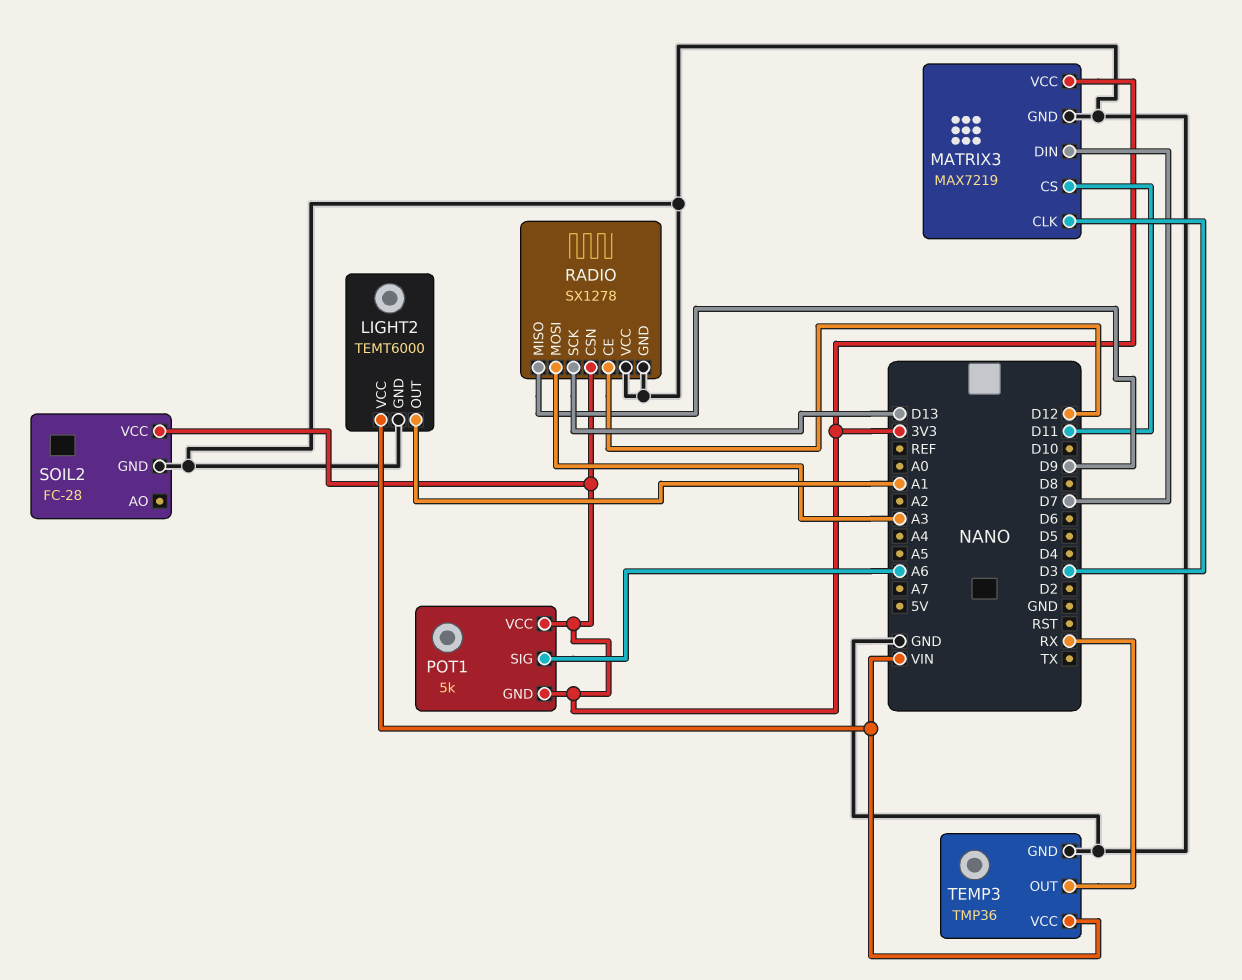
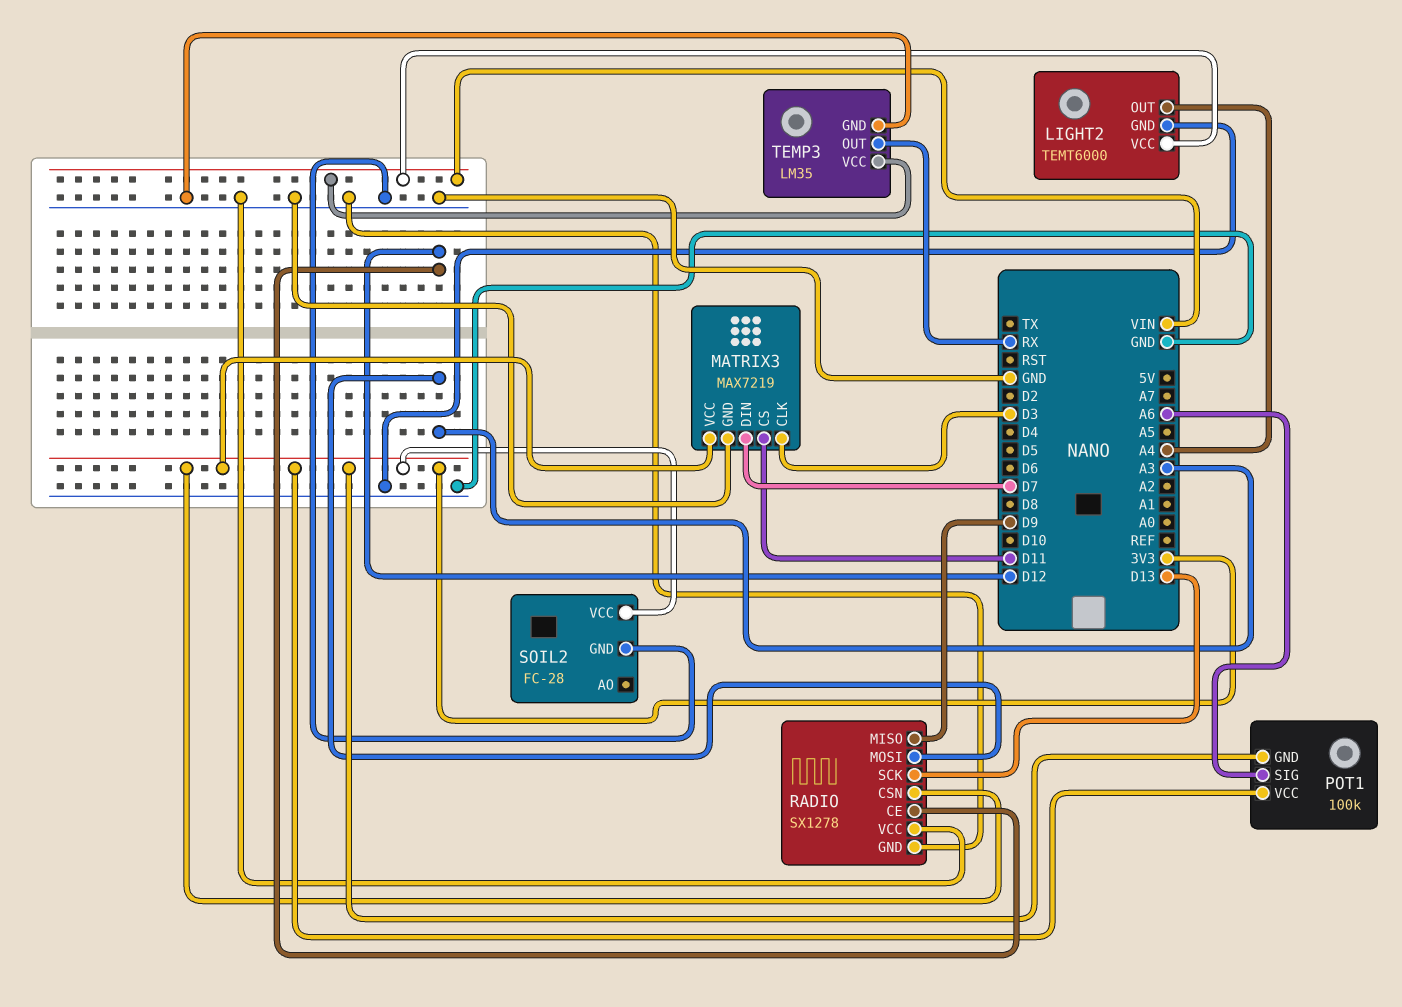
LIGHT2 pin OUT: A1 -> A4
POT1: 5k -> 100k
TEMP3: TMP36 -> LM35

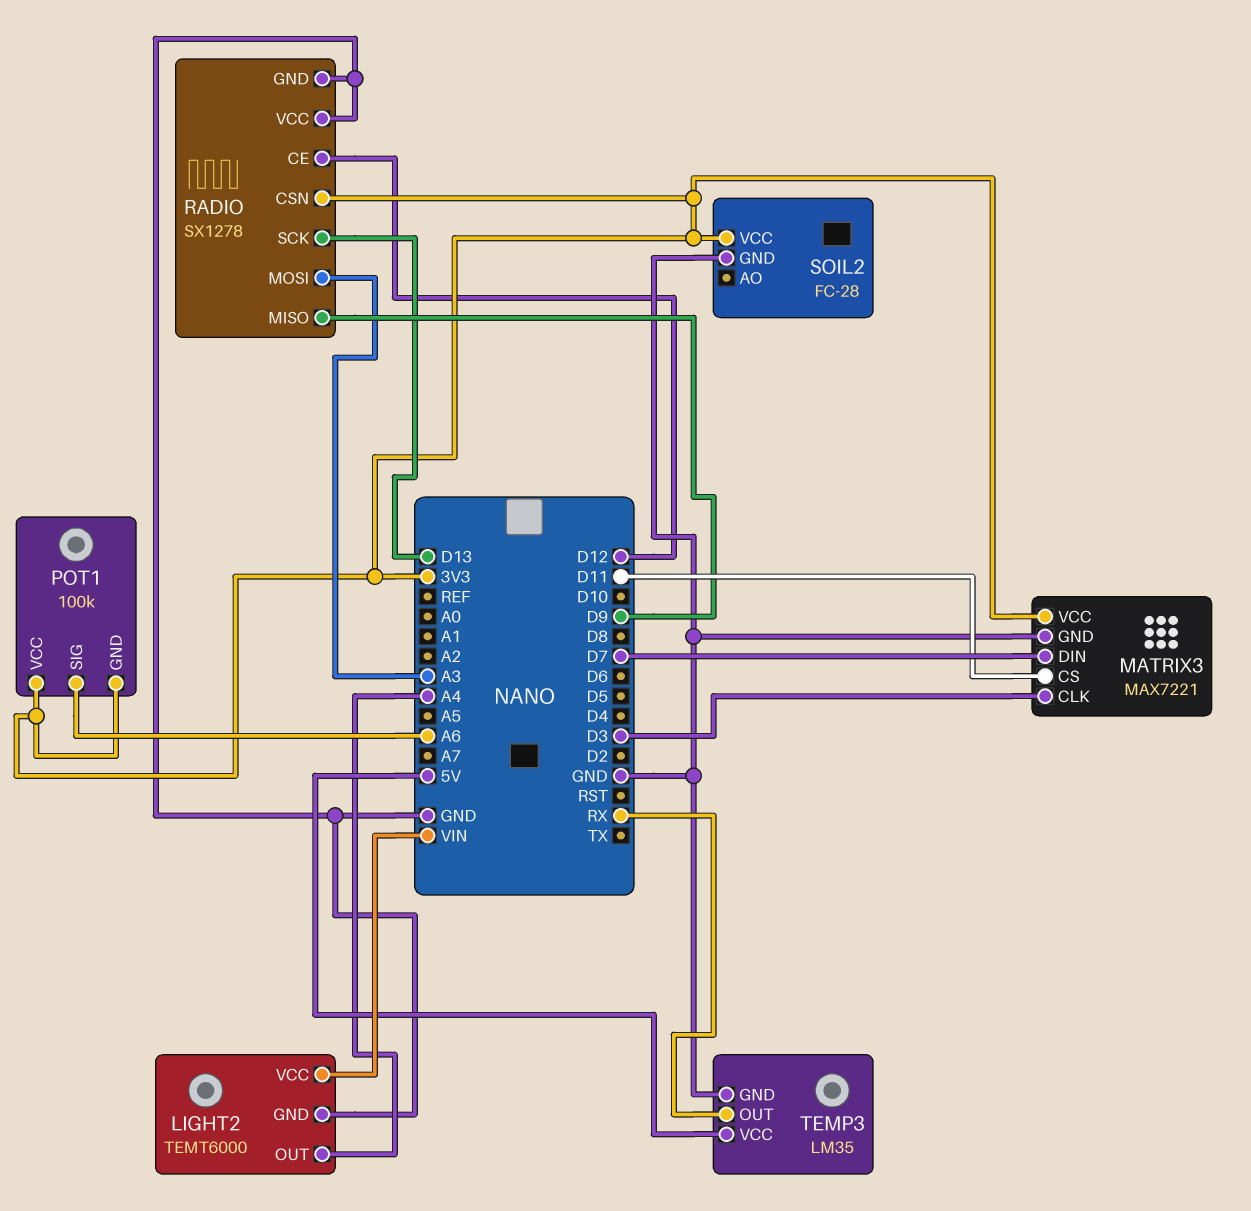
MATRIX3: MAX7219 -> MAX7221
TEMP3 pin VCC: VIN -> 5V

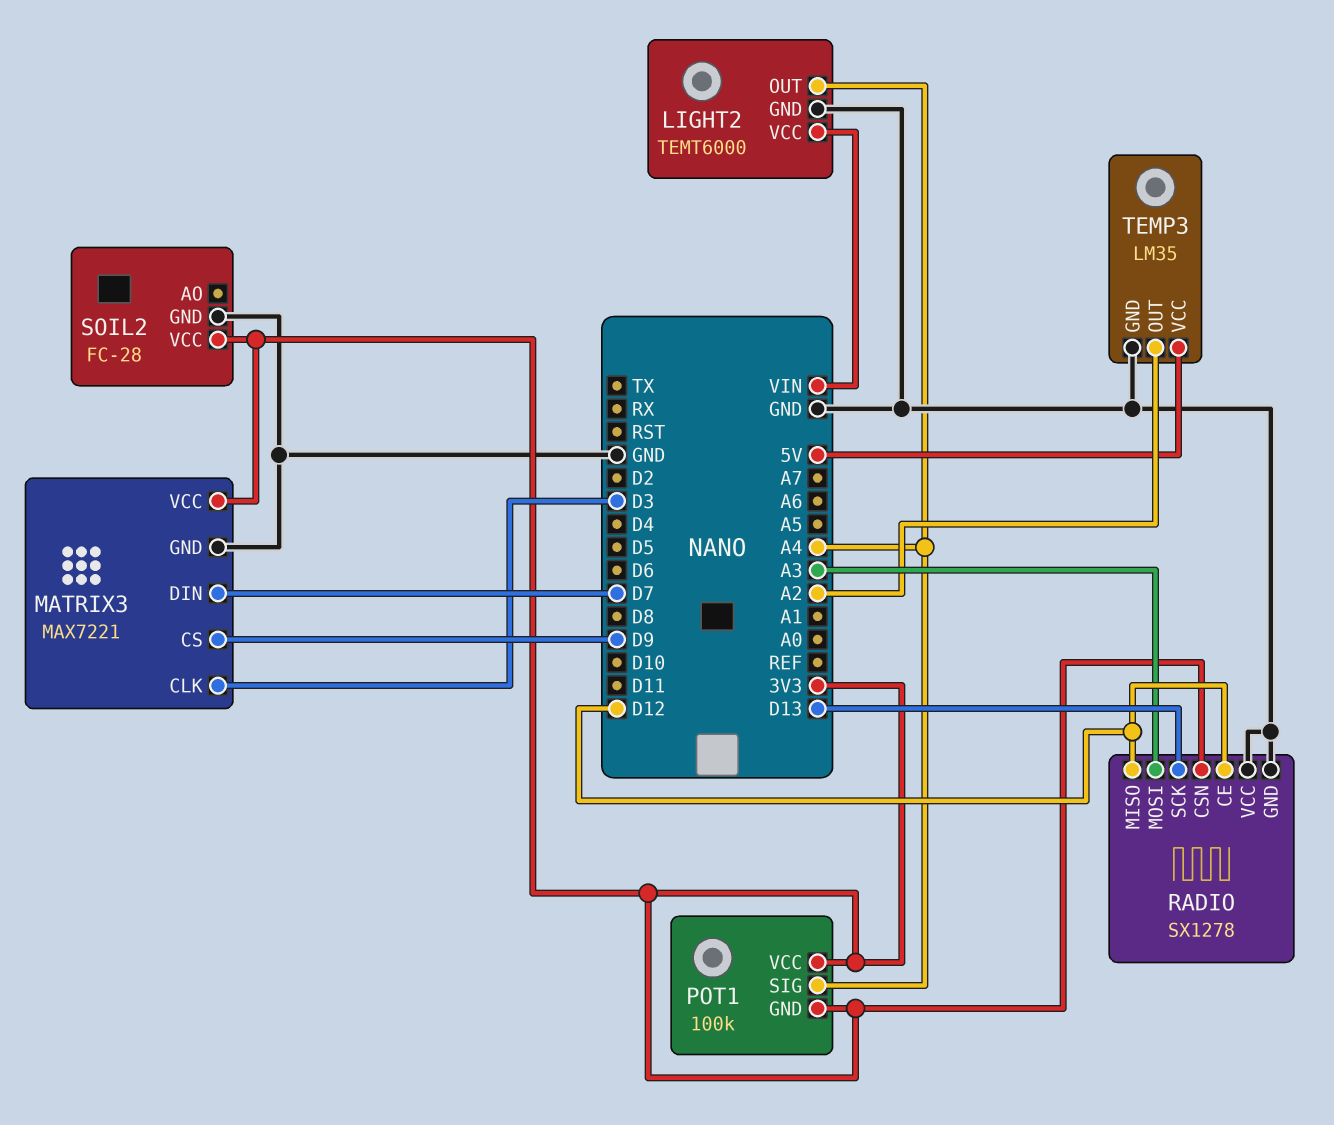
MATRIX3 pin CS: D11 -> D9
POT1 pin SIG: A6 -> A4
RADIO pin MISO: D9 -> D12
TEMP3 pin OUT: RX -> A2

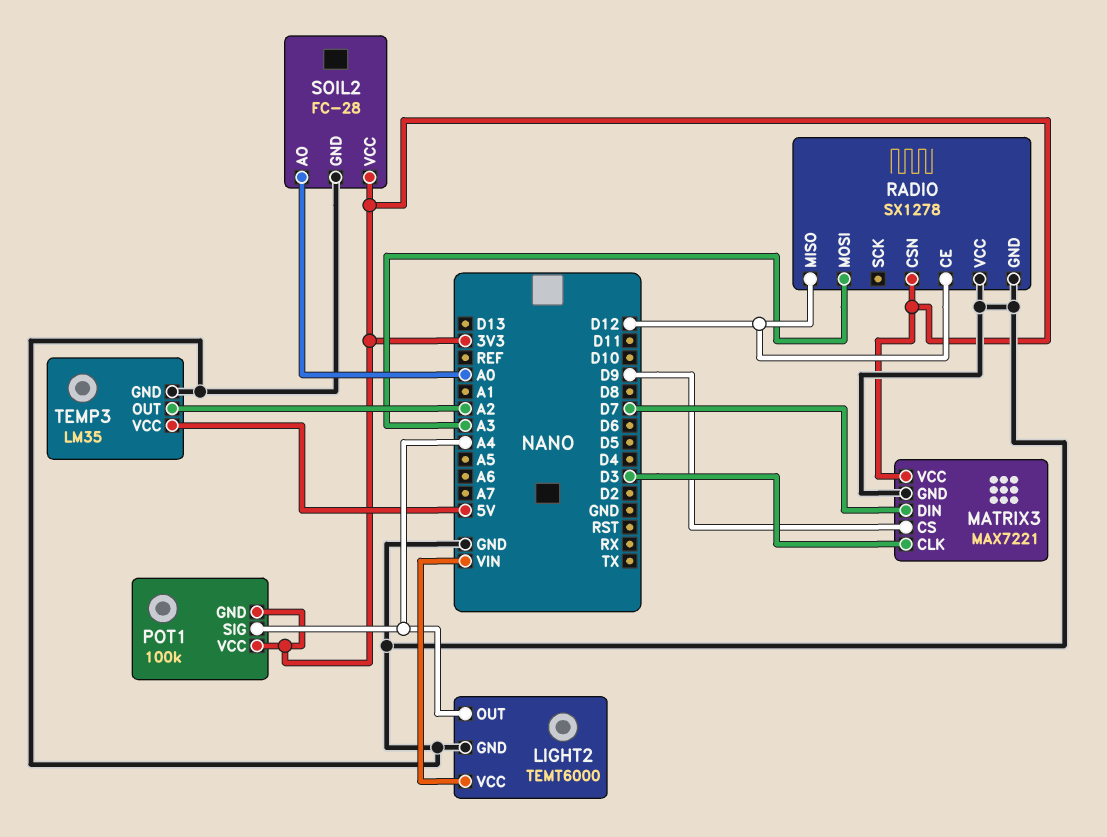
RADIO pin SCK: D13 -> none
SOIL2 pin AO: none -> A0

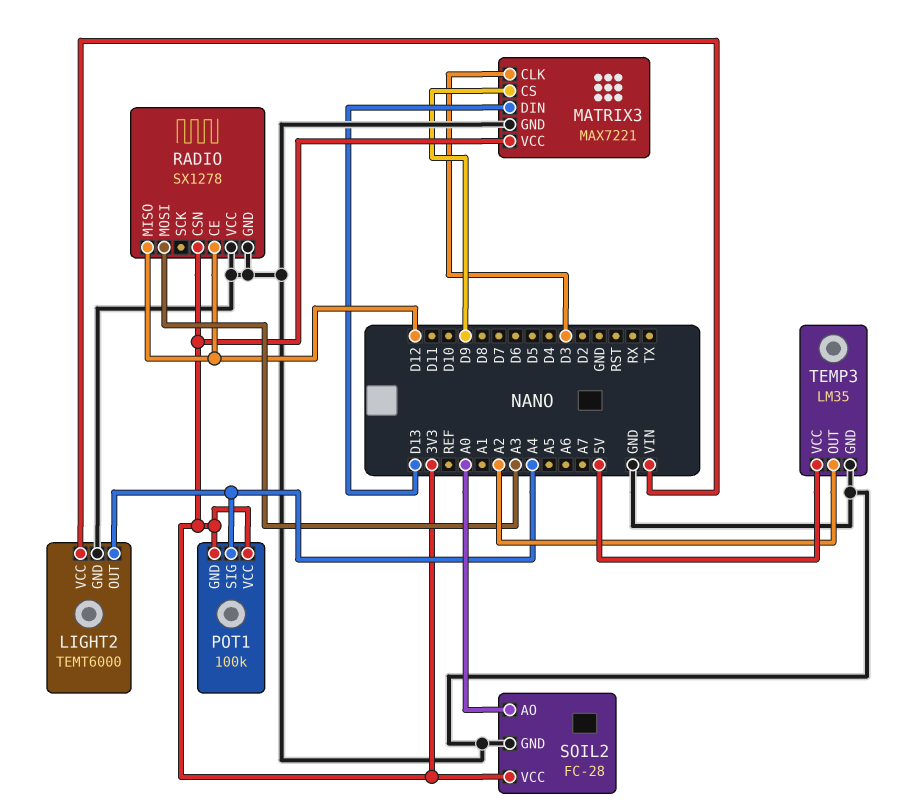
MATRIX3 pin DIN: D7 -> D13

